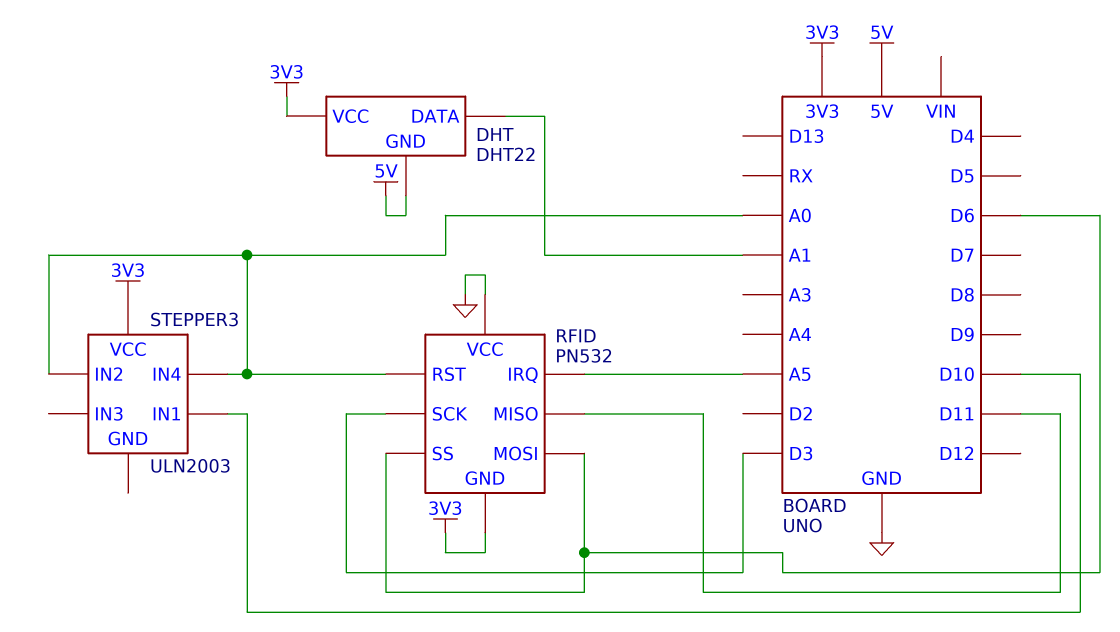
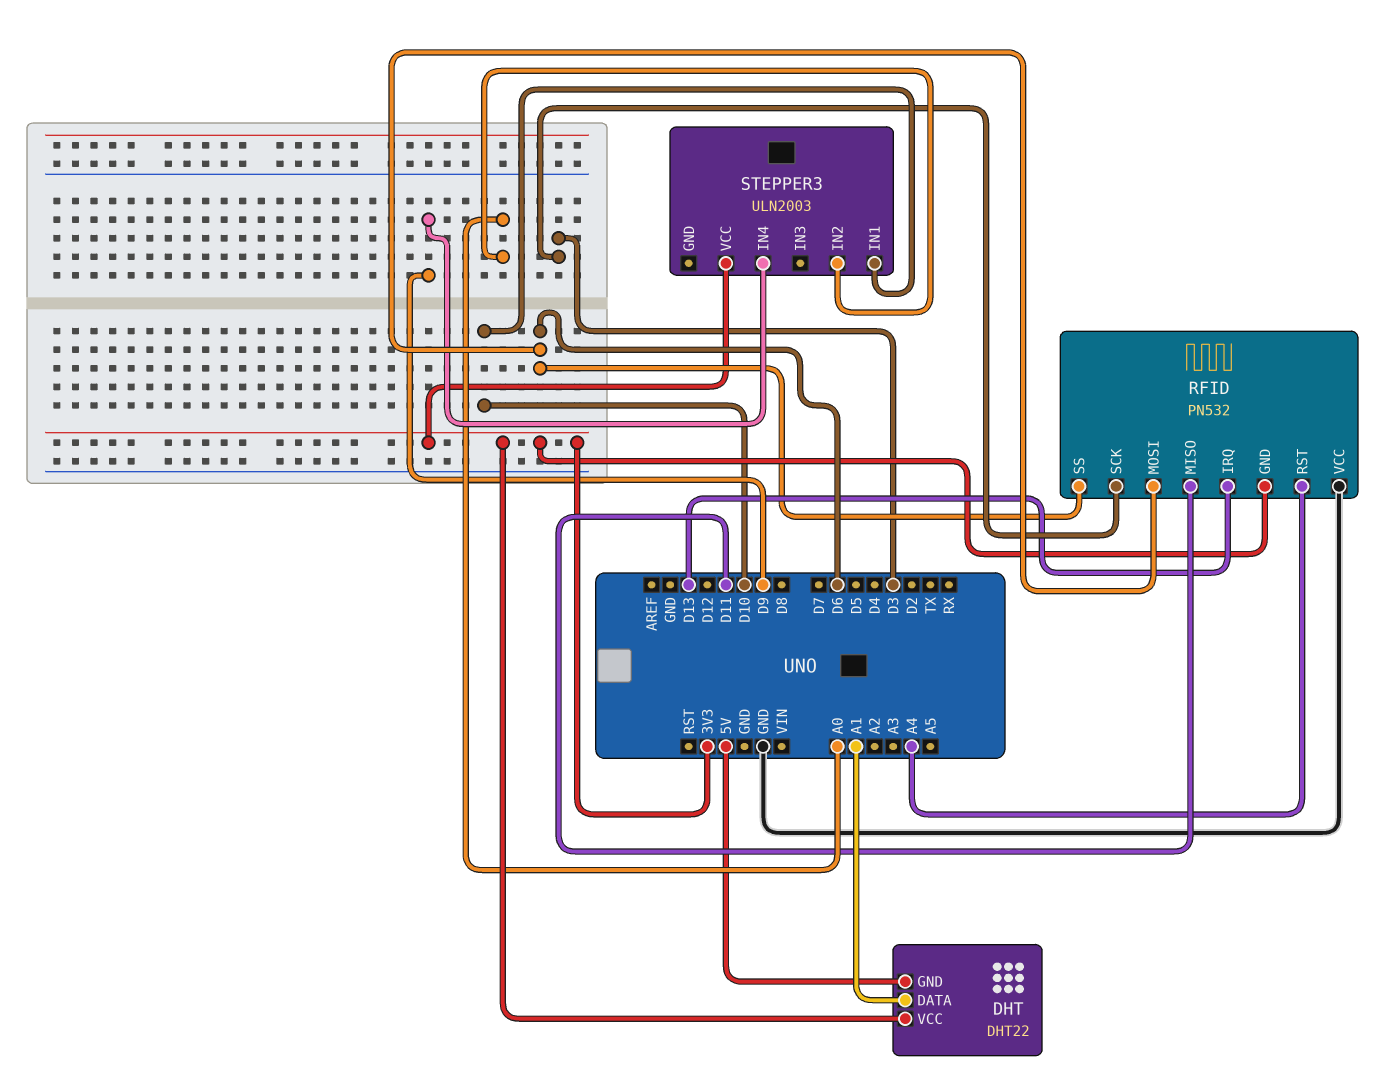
RFID pin IRQ: A5 -> D13
RFID pin RST: A0 -> A4
STEPPER3 pin IN4: A0 -> D9

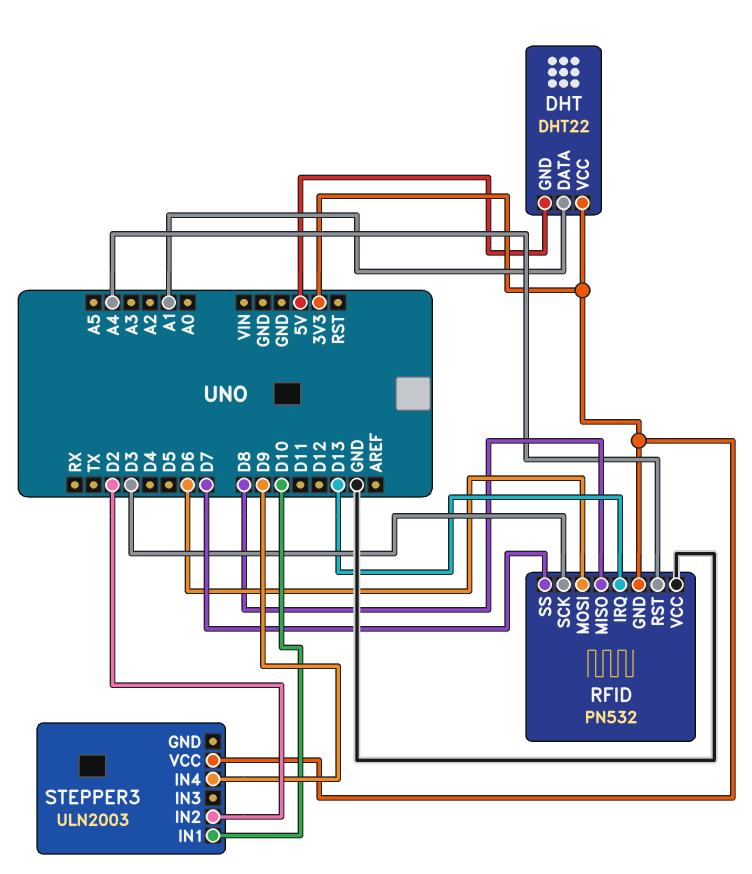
RFID pin MISO: D11 -> D8
RFID pin SS: D6 -> D7
STEPPER3 pin IN2: A0 -> D2

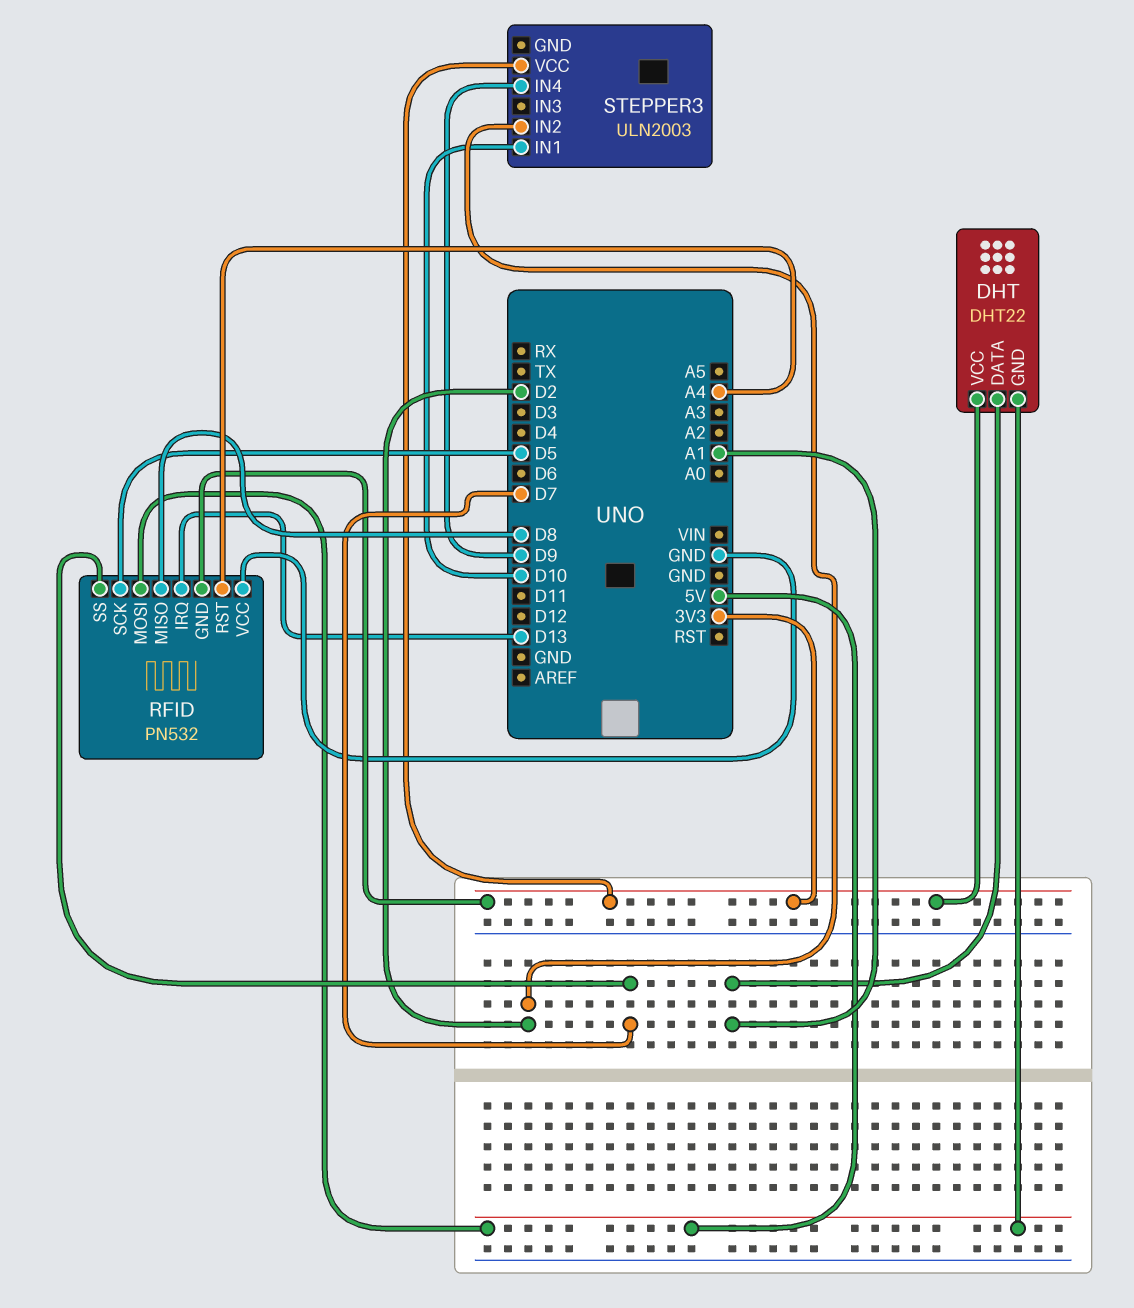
RFID pin MOSI: D6 -> 5V
RFID pin SCK: D3 -> D5

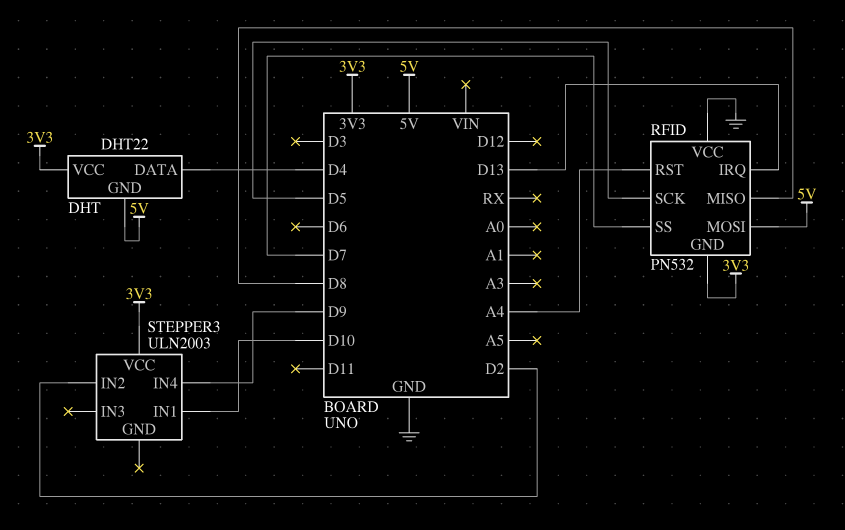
DHT pin DATA: A1 -> D4

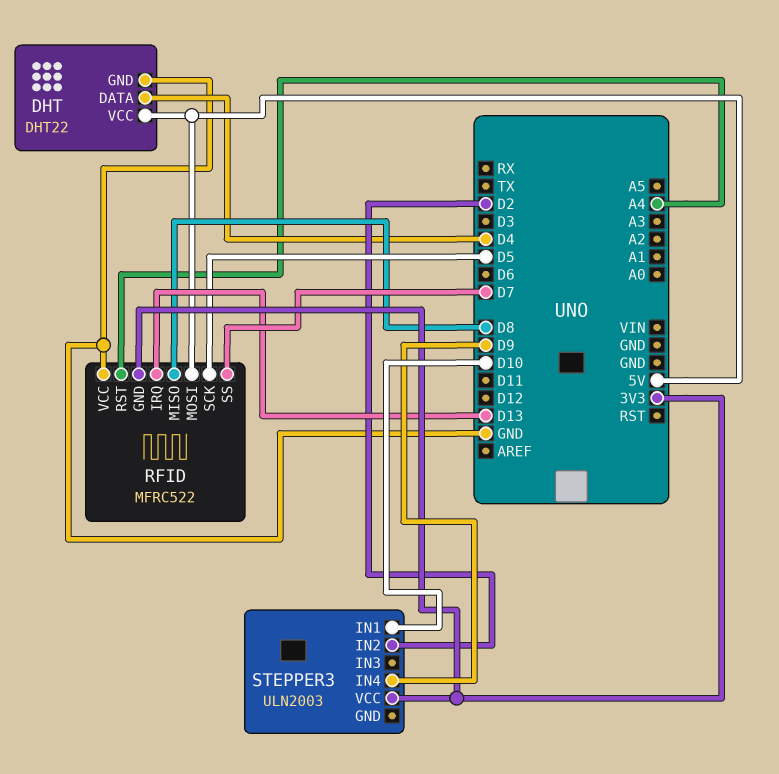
DHT pin GND: 5V -> GND
DHT pin VCC: 3V3 -> 5V
RFID: PN532 -> MFRC522

